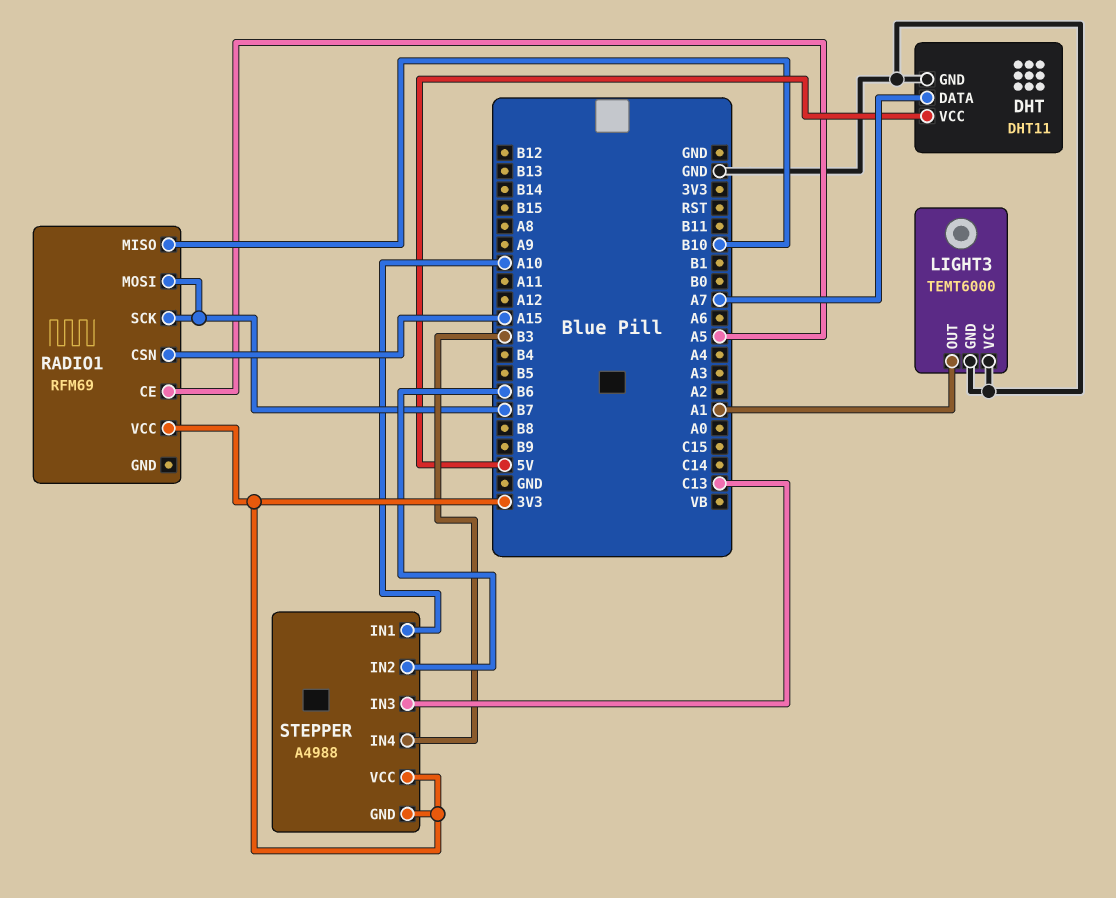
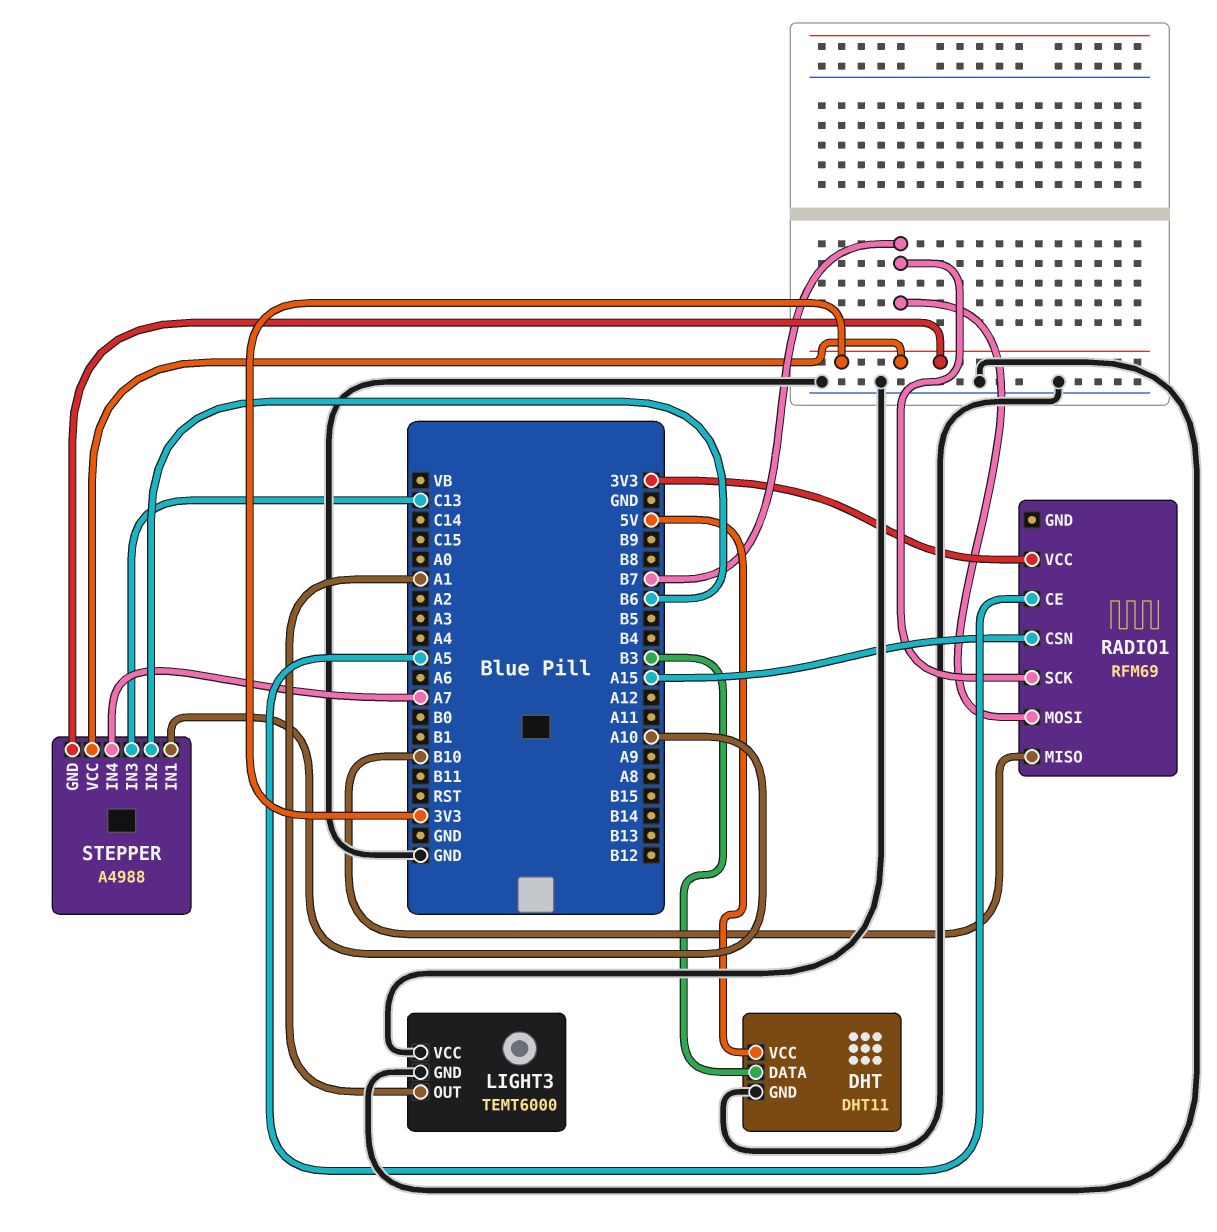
DHT pin DATA: A7 -> B3
STEPPER pin IN4: B3 -> A7

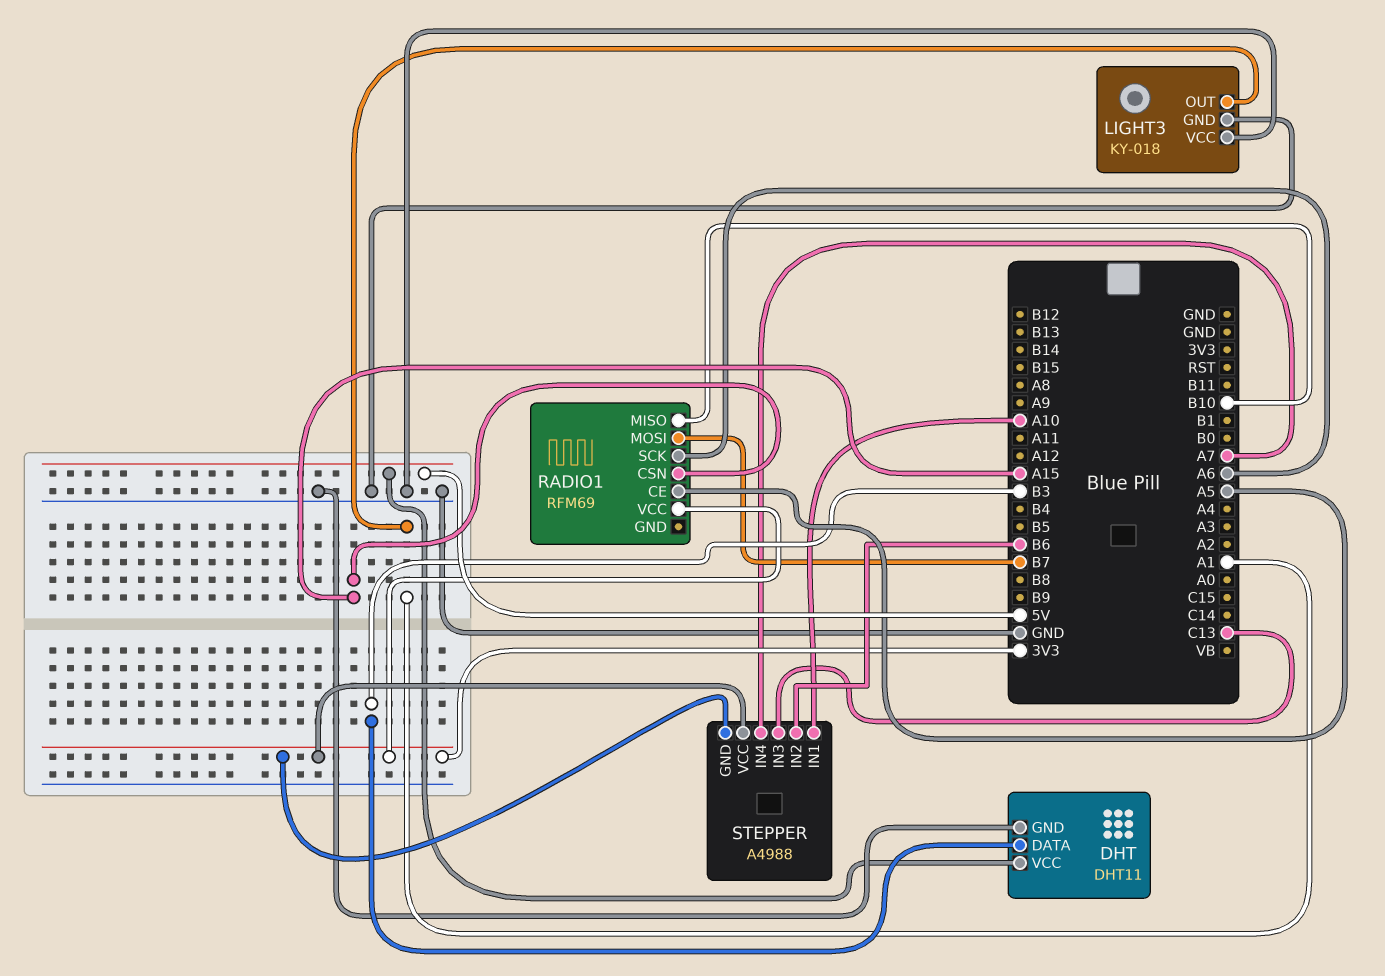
LIGHT3: TEMT6000 -> KY-018
RADIO1 pin SCK: B7 -> A6

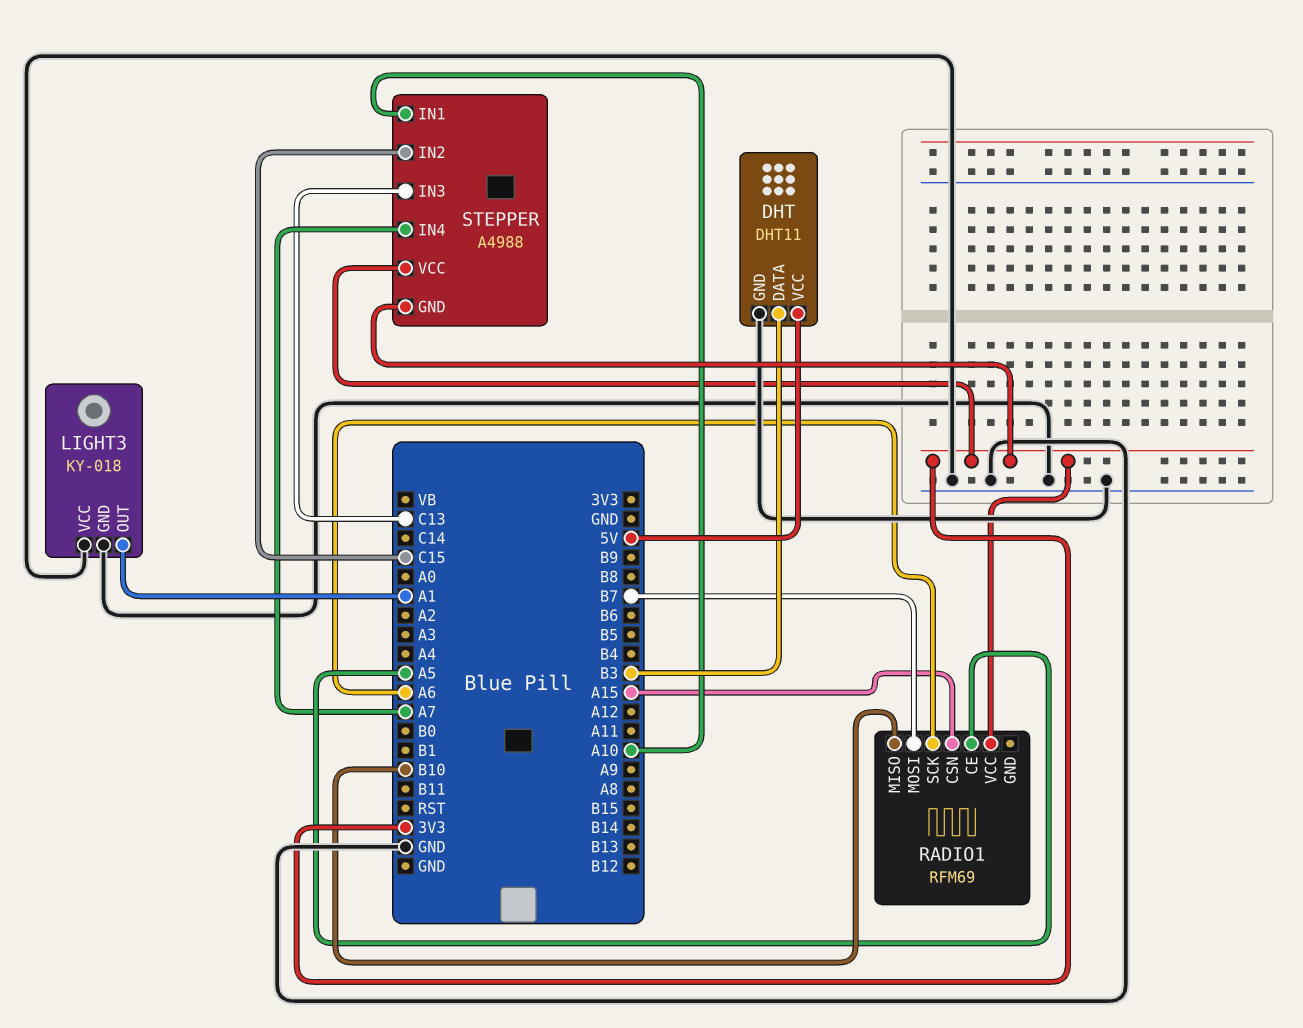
STEPPER pin IN2: B6 -> C15

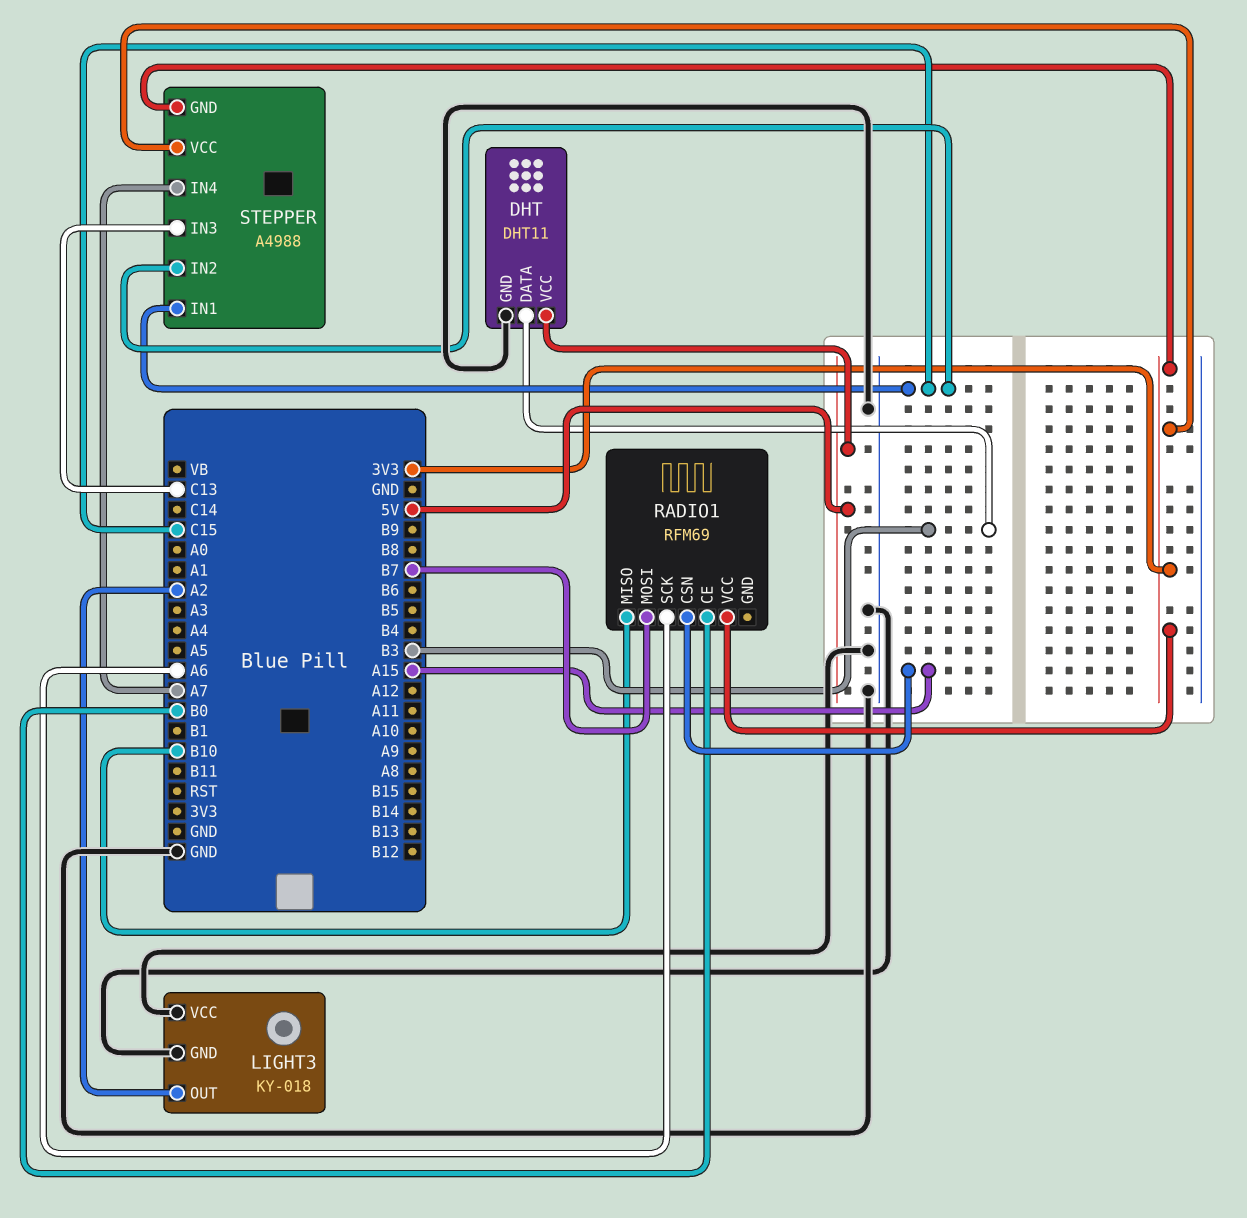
LIGHT3 pin OUT: A1 -> A2
RADIO1 pin CE: A5 -> B0
STEPPER pin IN1: A10 -> C15

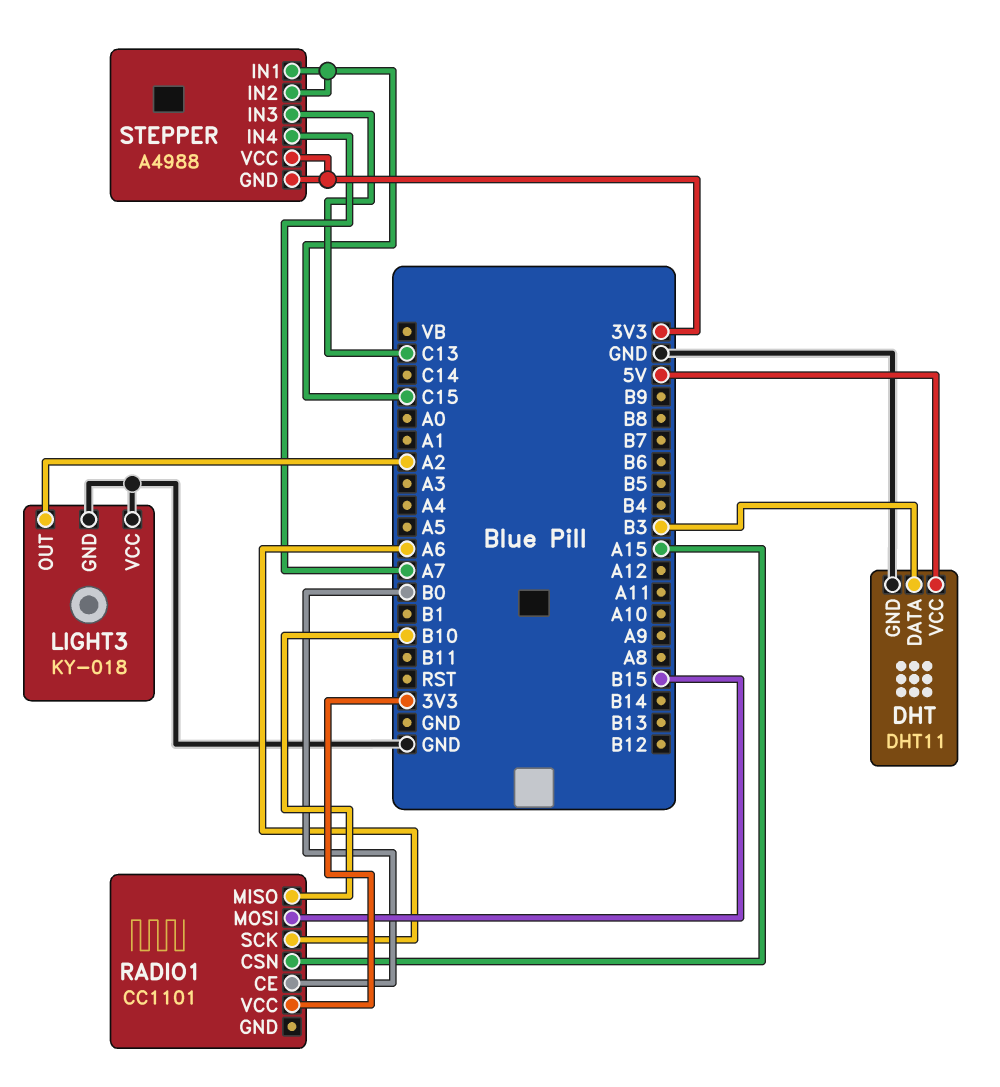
RADIO1: RFM69 -> CC1101
RADIO1 pin MOSI: B7 -> B15

